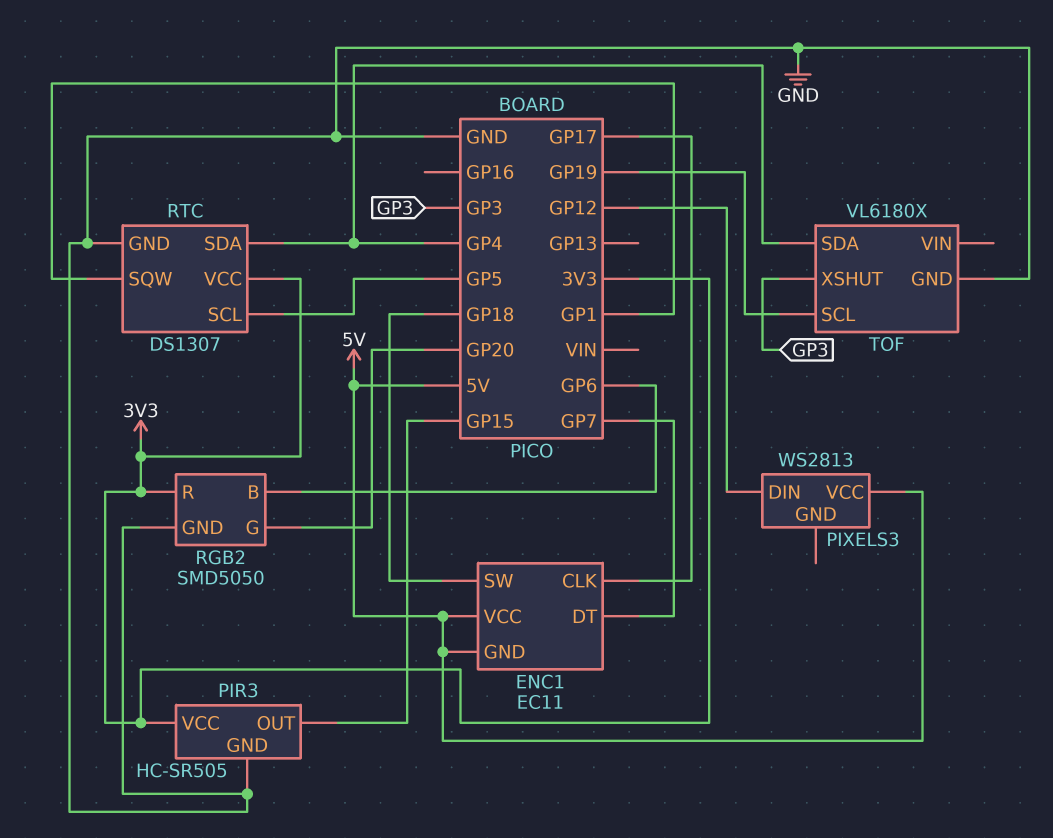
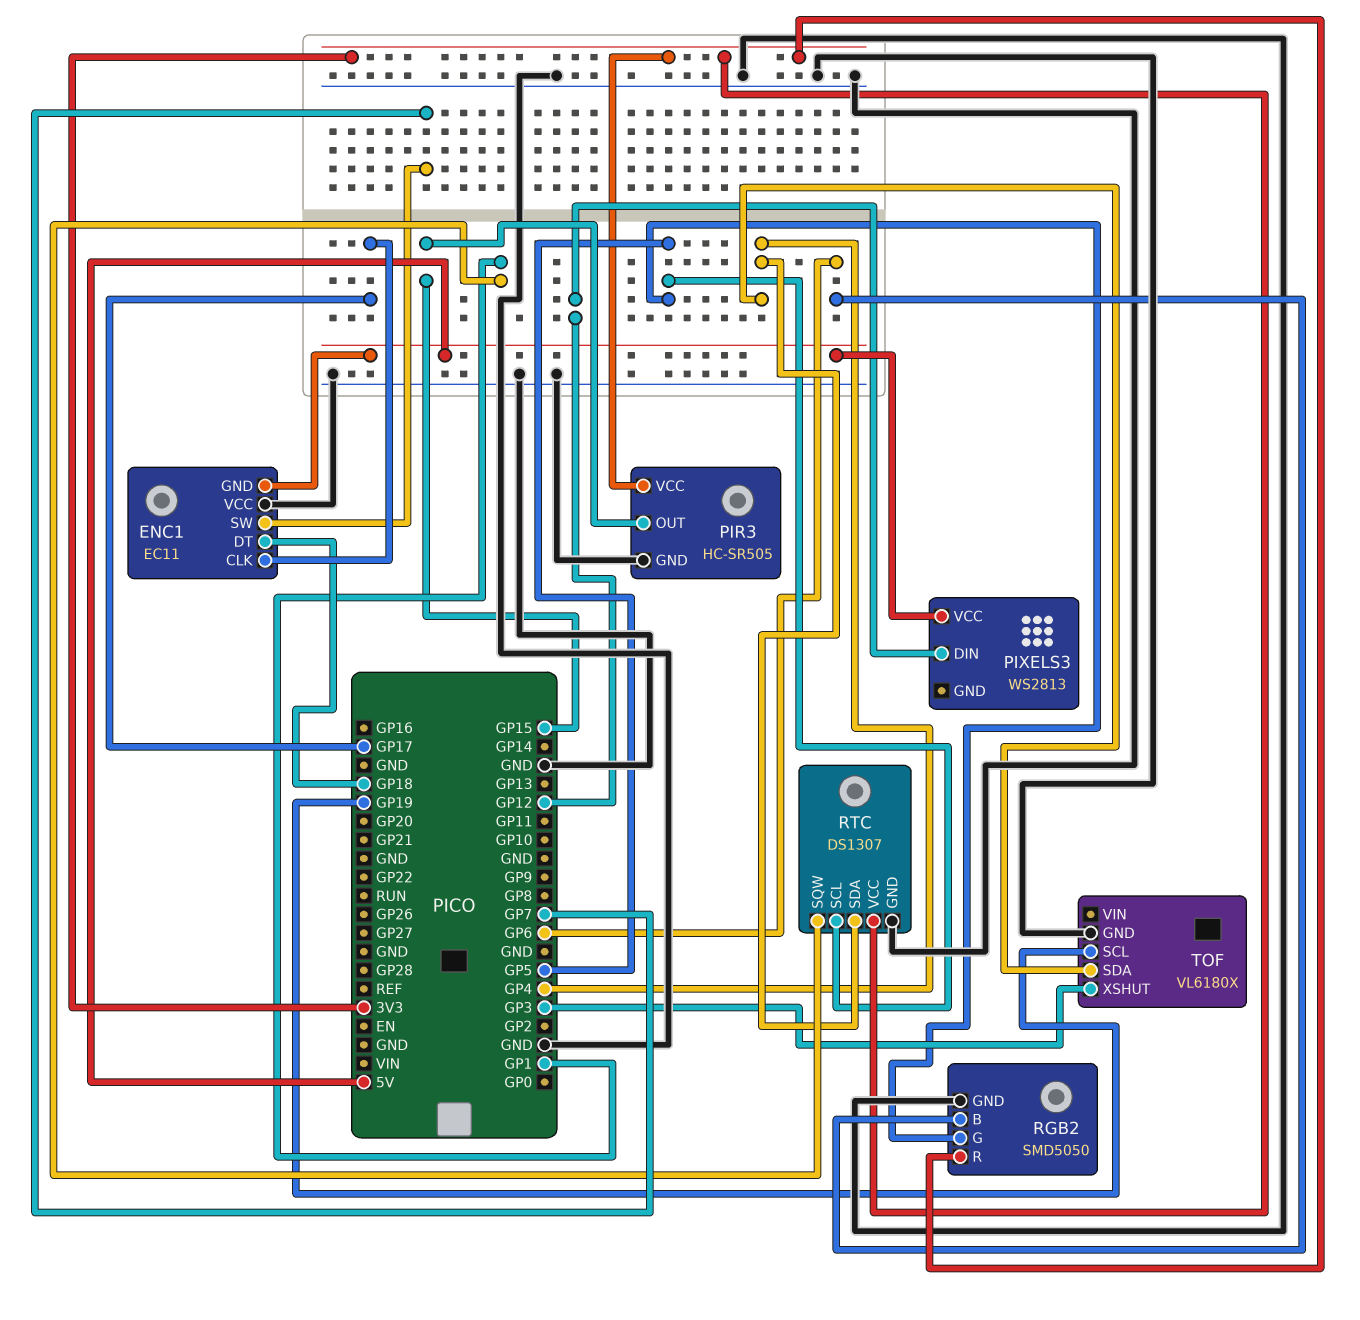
ENC1 pin DT: GP7 -> GP18
ENC1 pin SW: GP18 -> GP7
ENC1 pin VCC: 5V -> GND
RGB2 pin G: GP20 -> GP5

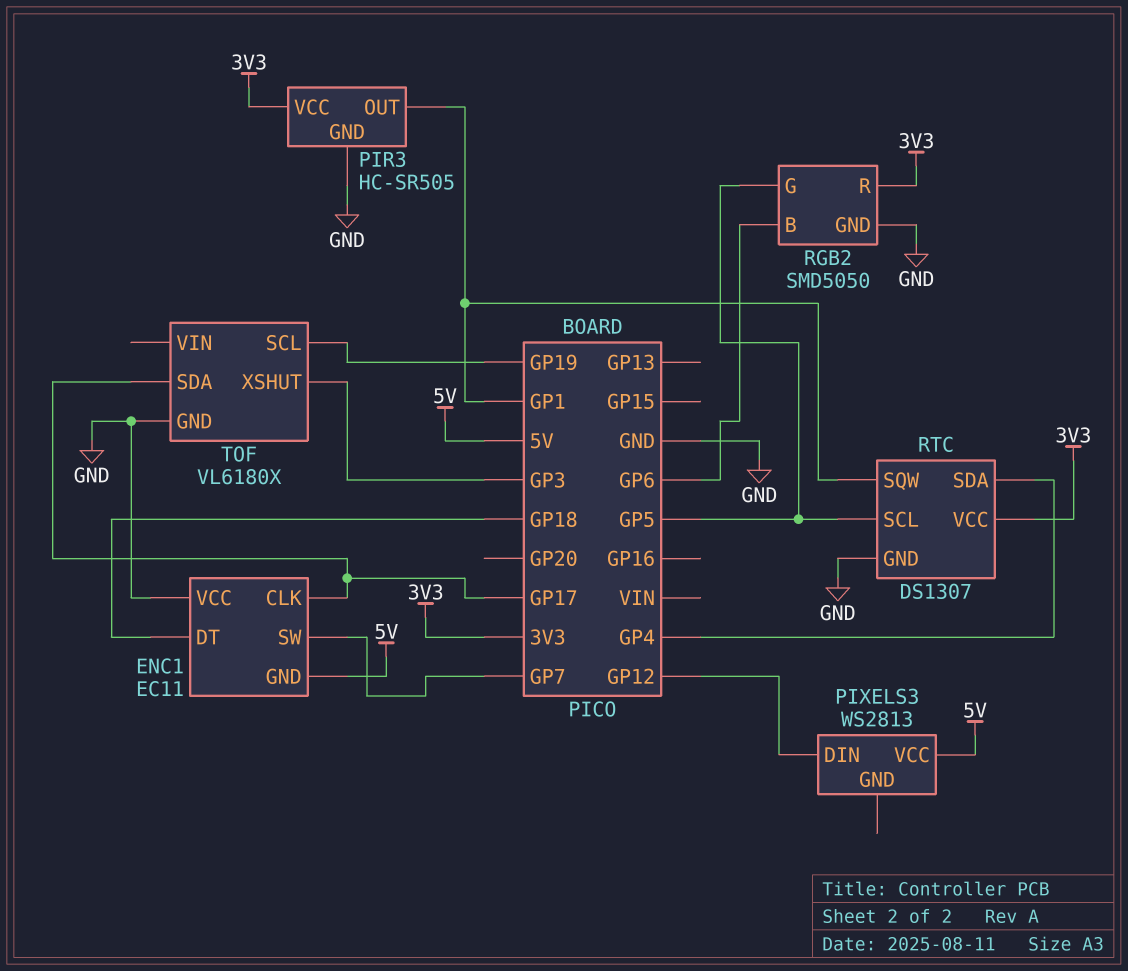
PIR3 pin OUT: GP15 -> GP1
TOF pin SDA: GP4 -> GP17

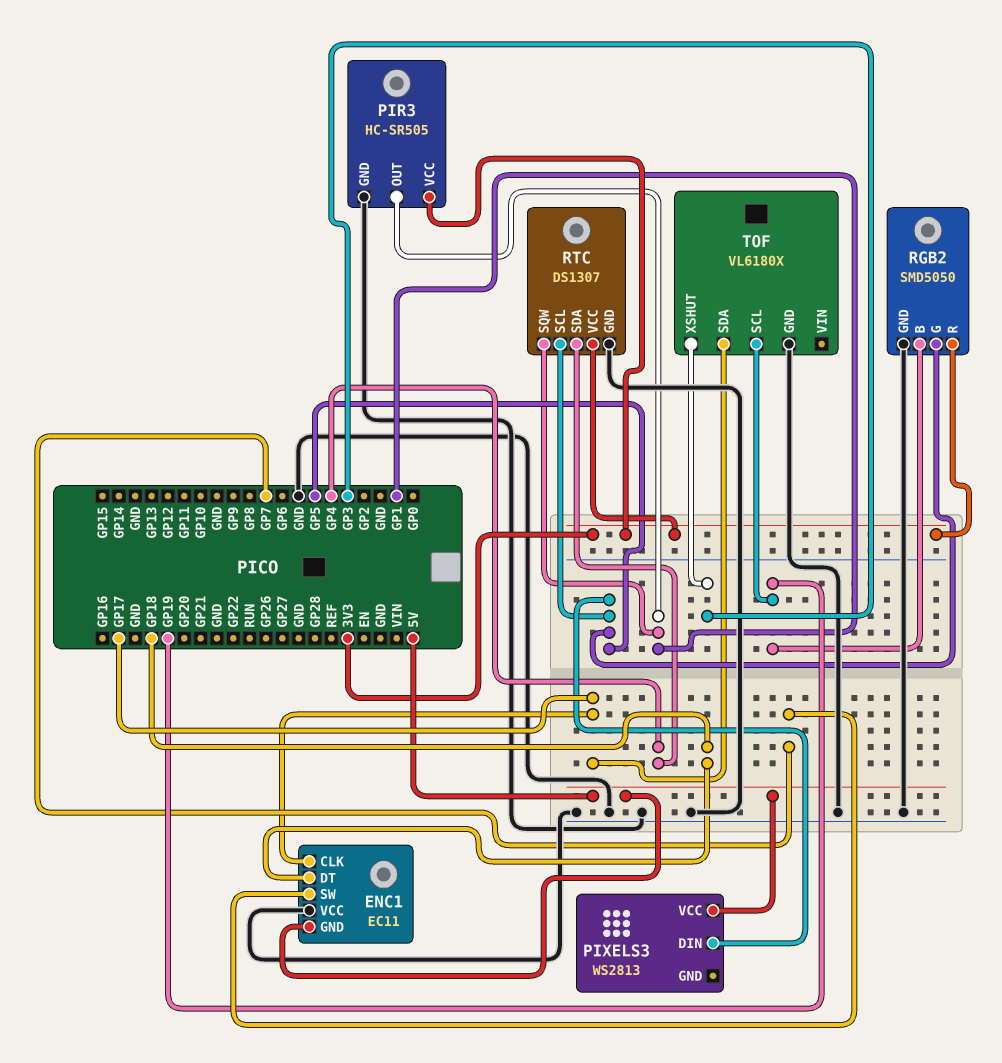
PIXELS3 pin DIN: GP12 -> GP5
RGB2 pin B: GP6 -> GP19

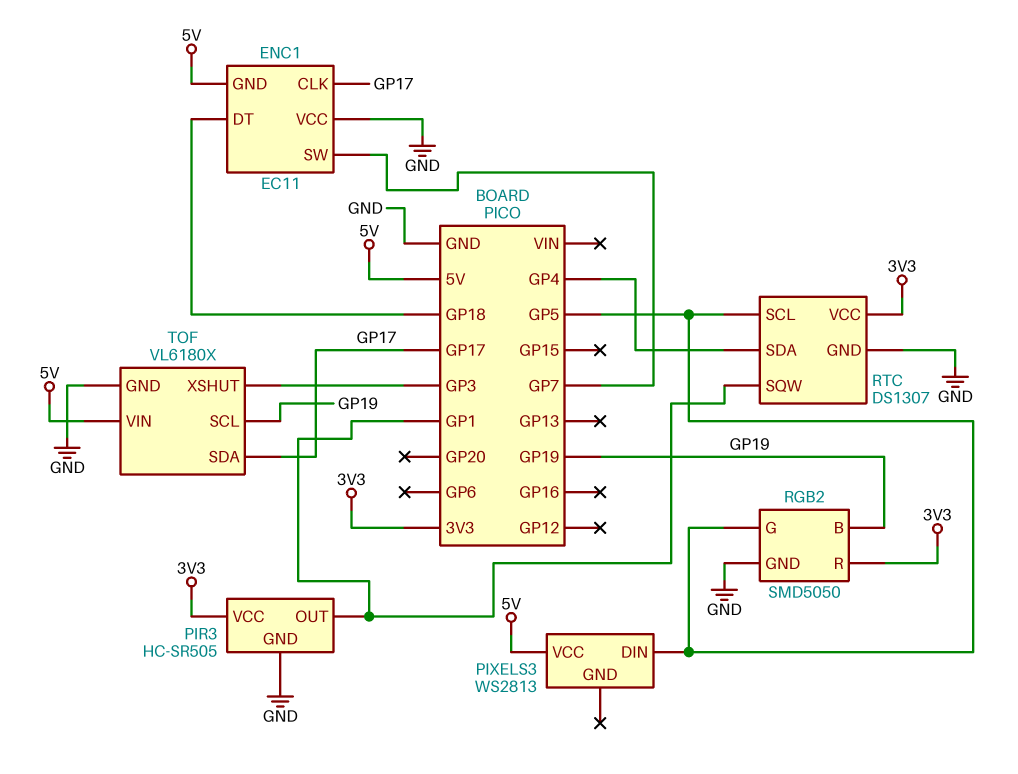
TOF pin VIN: none -> 5V

